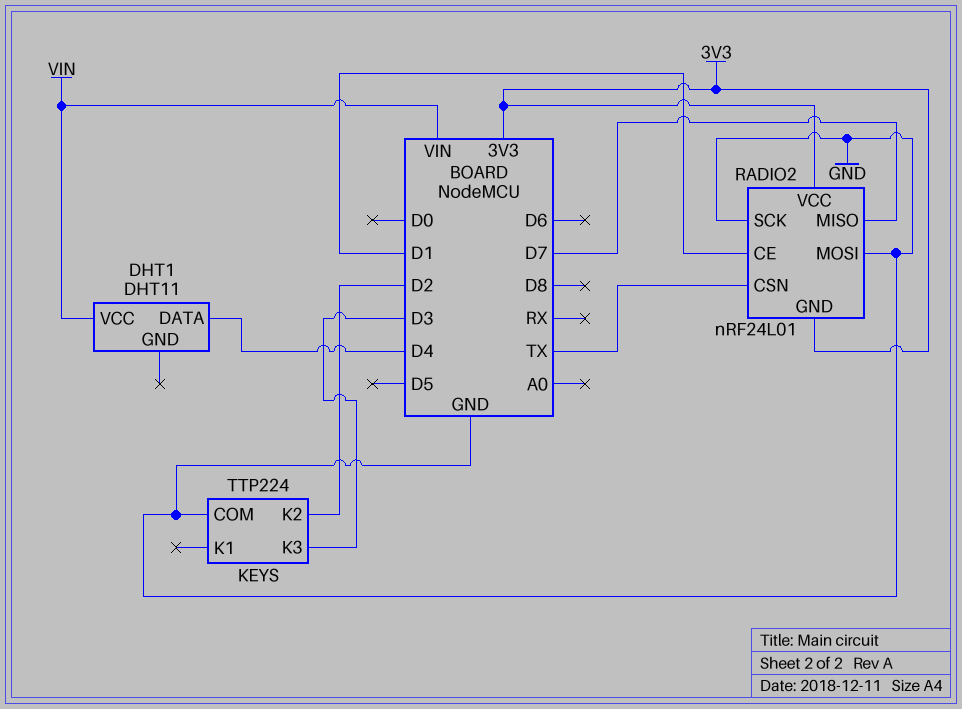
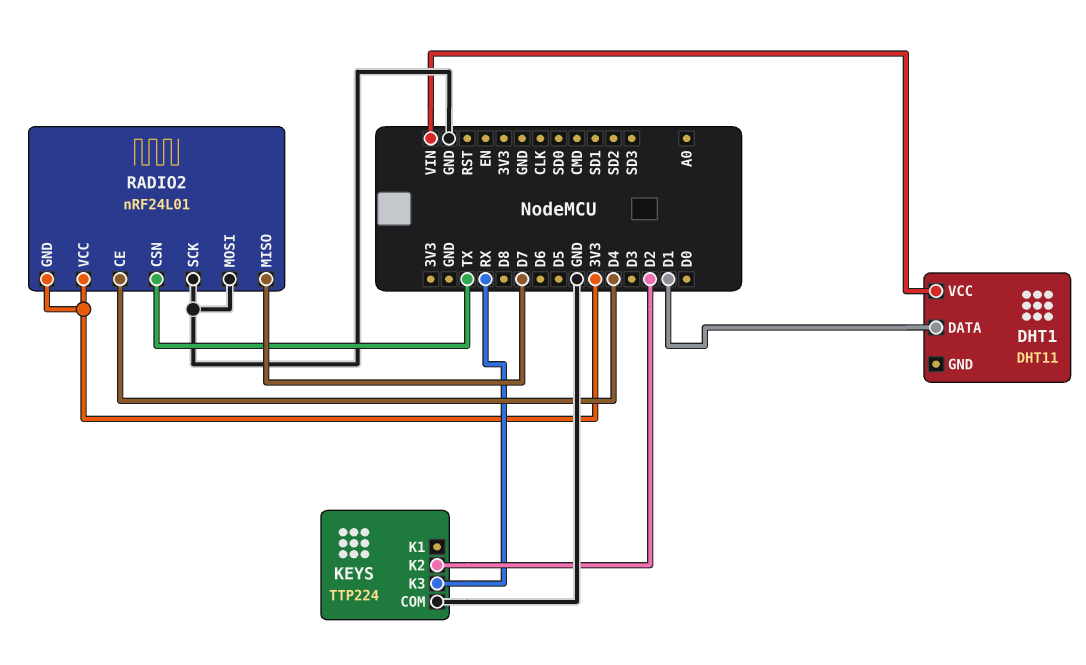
DHT1 pin DATA: D4 -> D1
KEYS pin K3: D3 -> RX
RADIO2 pin CE: D1 -> D4

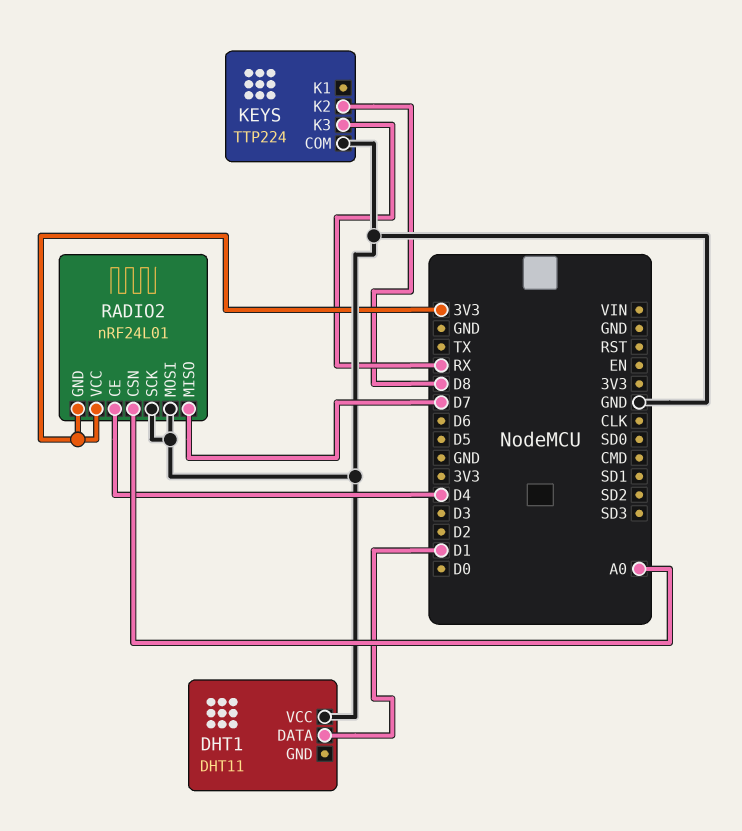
DHT1 pin VCC: VIN -> GND
KEYS pin K2: D2 -> D8
RADIO2 pin CSN: TX -> A0

